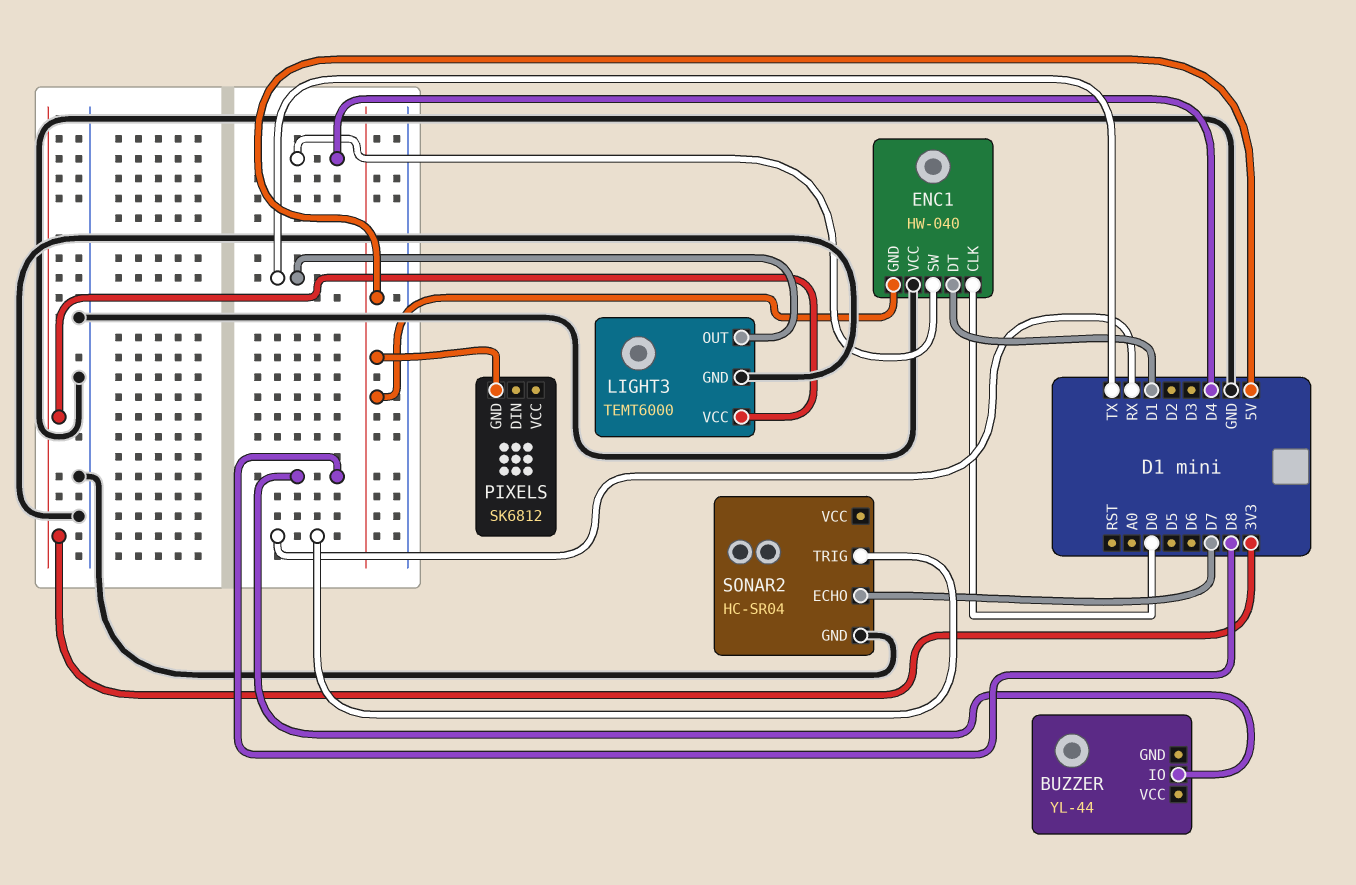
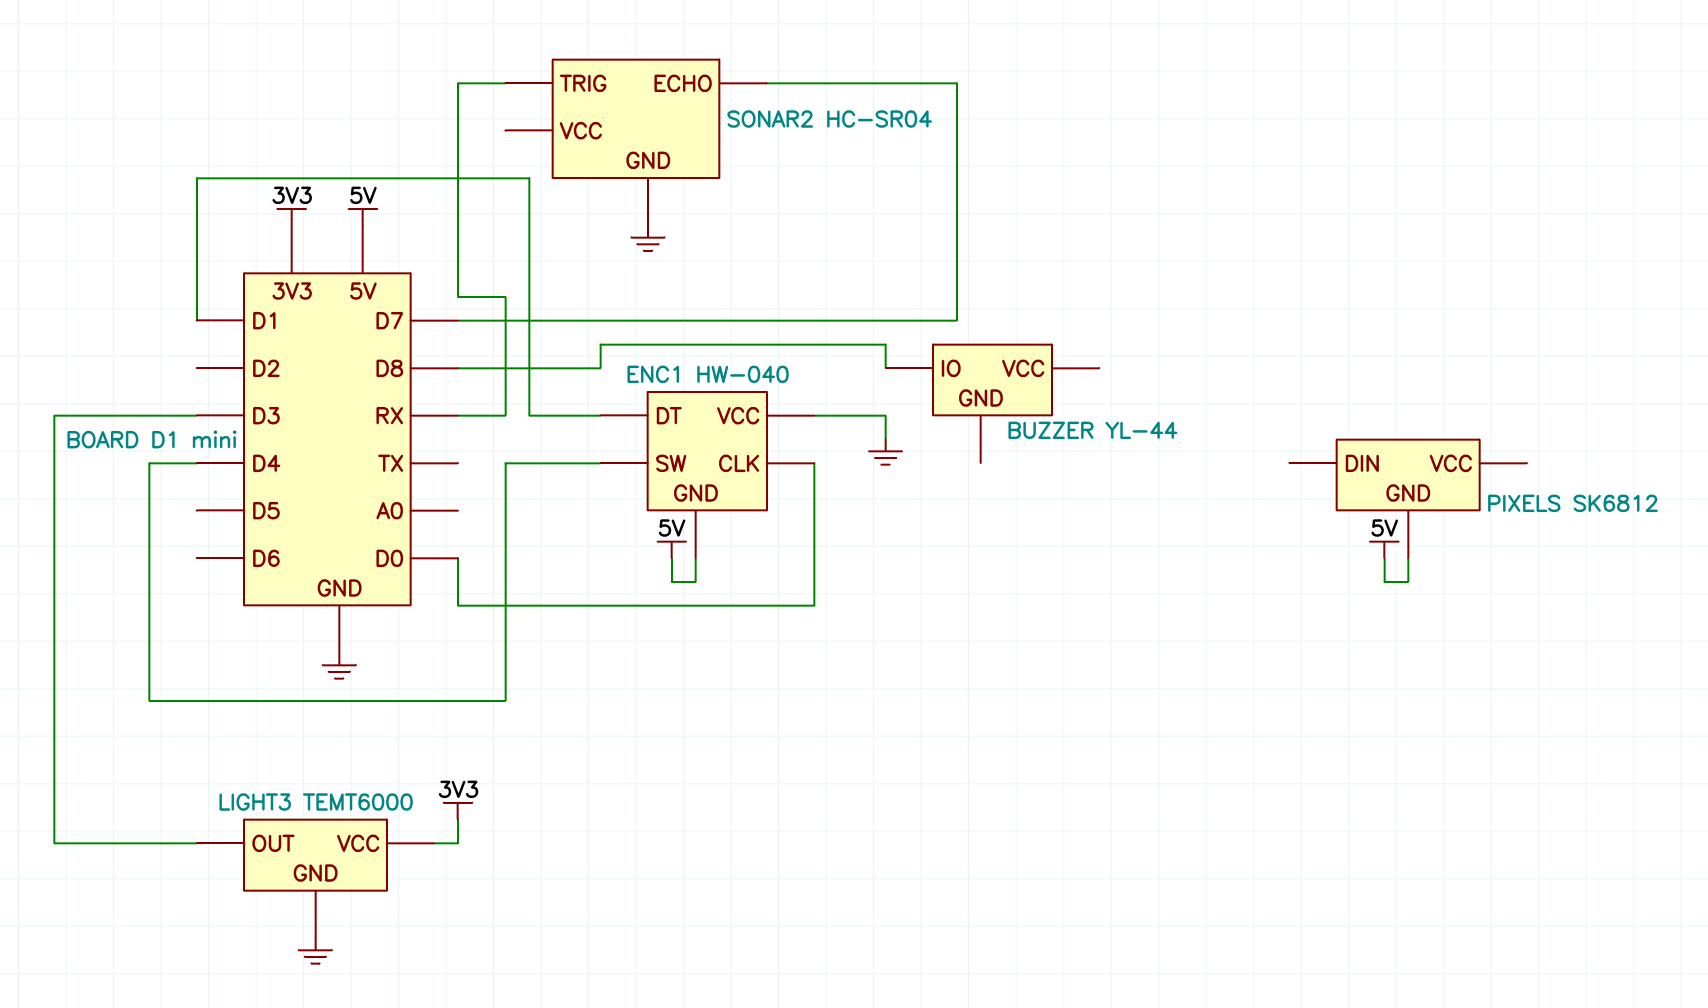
LIGHT3 pin OUT: TX -> D3

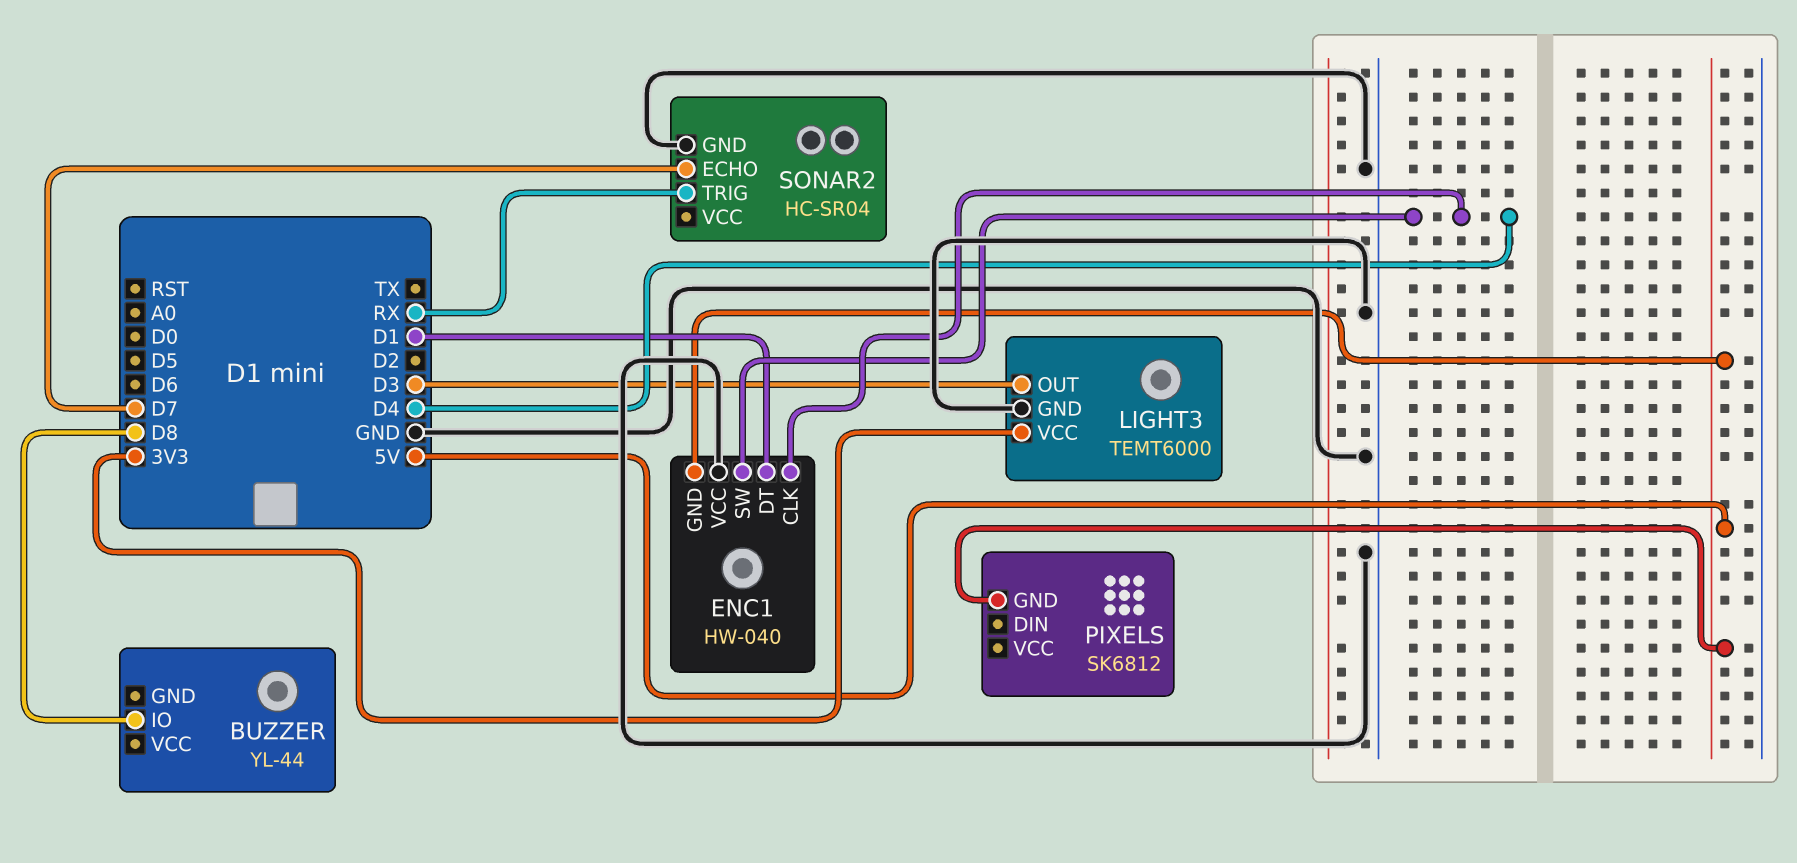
ENC1 pin CLK: D0 -> D4

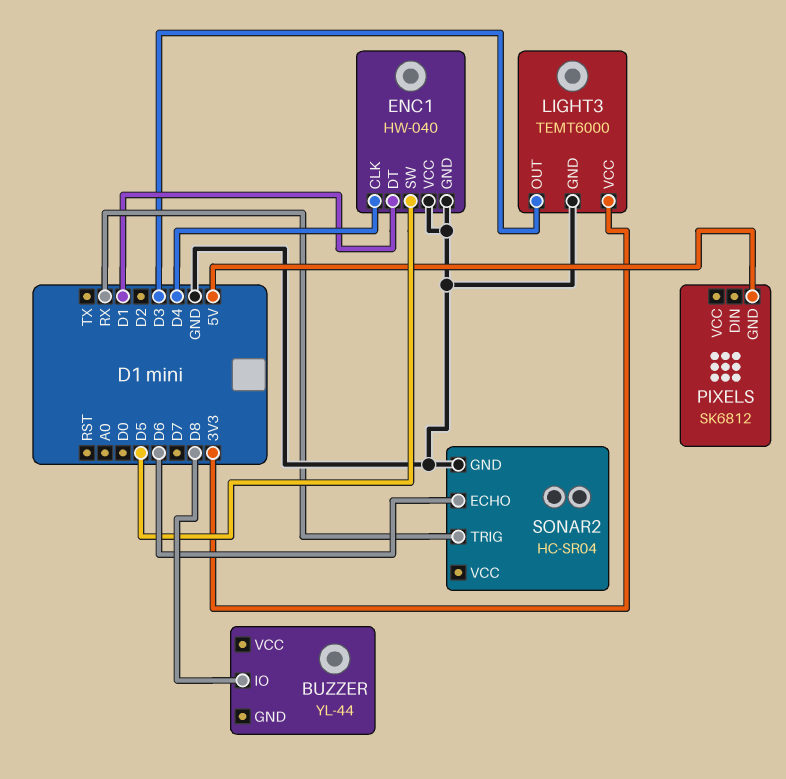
ENC1 pin GND: 5V -> GND
ENC1 pin SW: D4 -> D5
SONAR2 pin ECHO: D7 -> D6

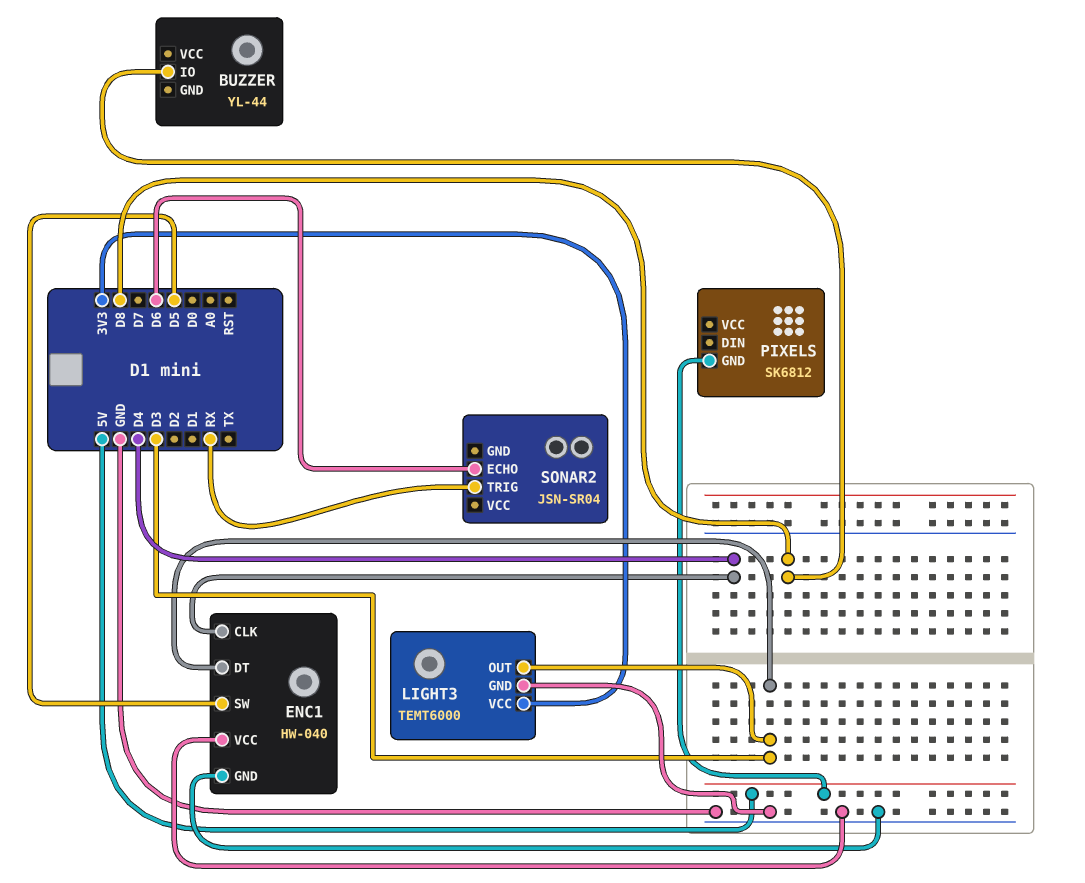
ENC1 pin DT: D1 -> D3
SONAR2: HC-SR04 -> JSN-SR04
SONAR2 pin GND: GND -> none

